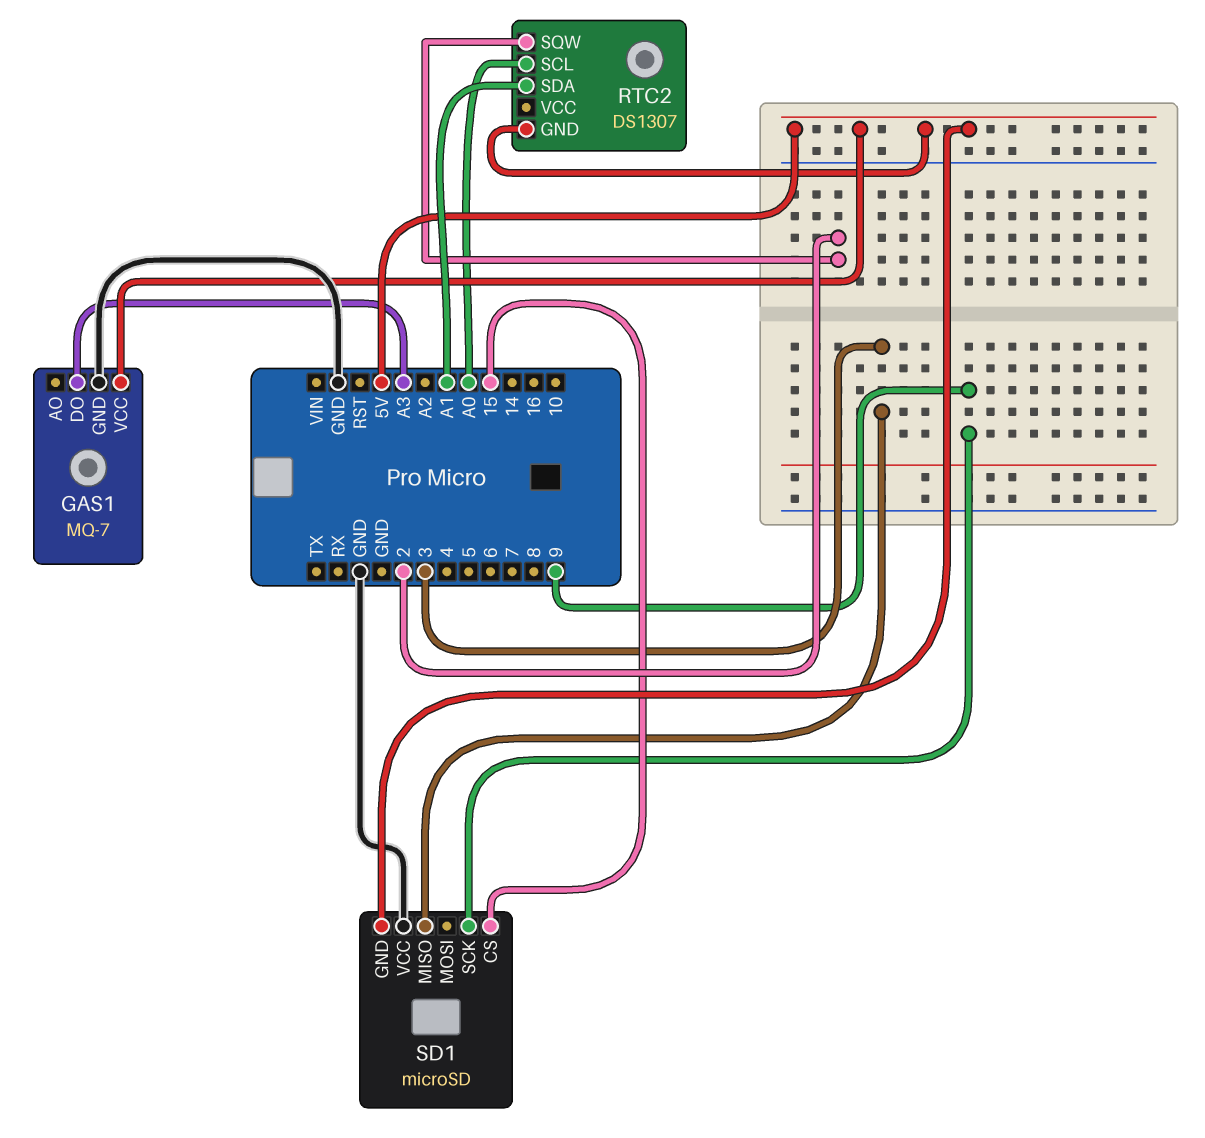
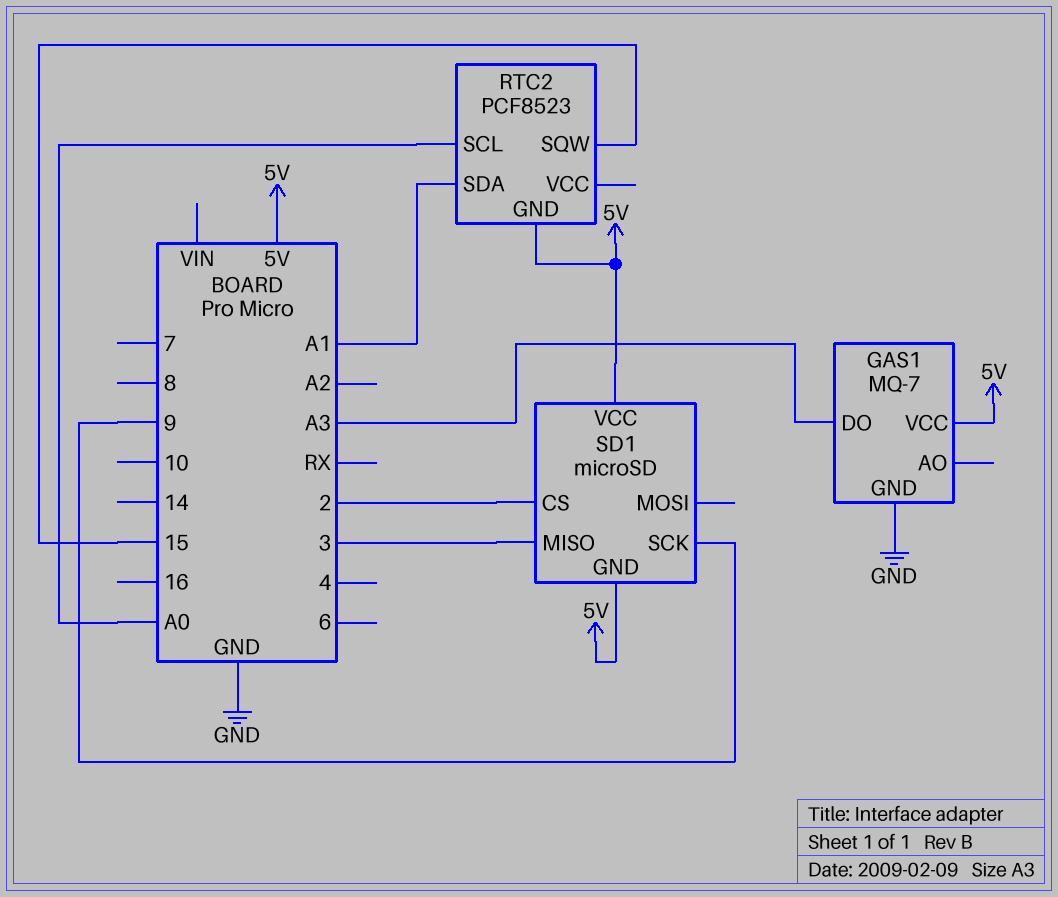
RTC2: DS1307 -> PCF8523
RTC2 pin SQW: 2 -> 15
SD1 pin CS: 15 -> 2
SD1 pin VCC: GND -> 5V

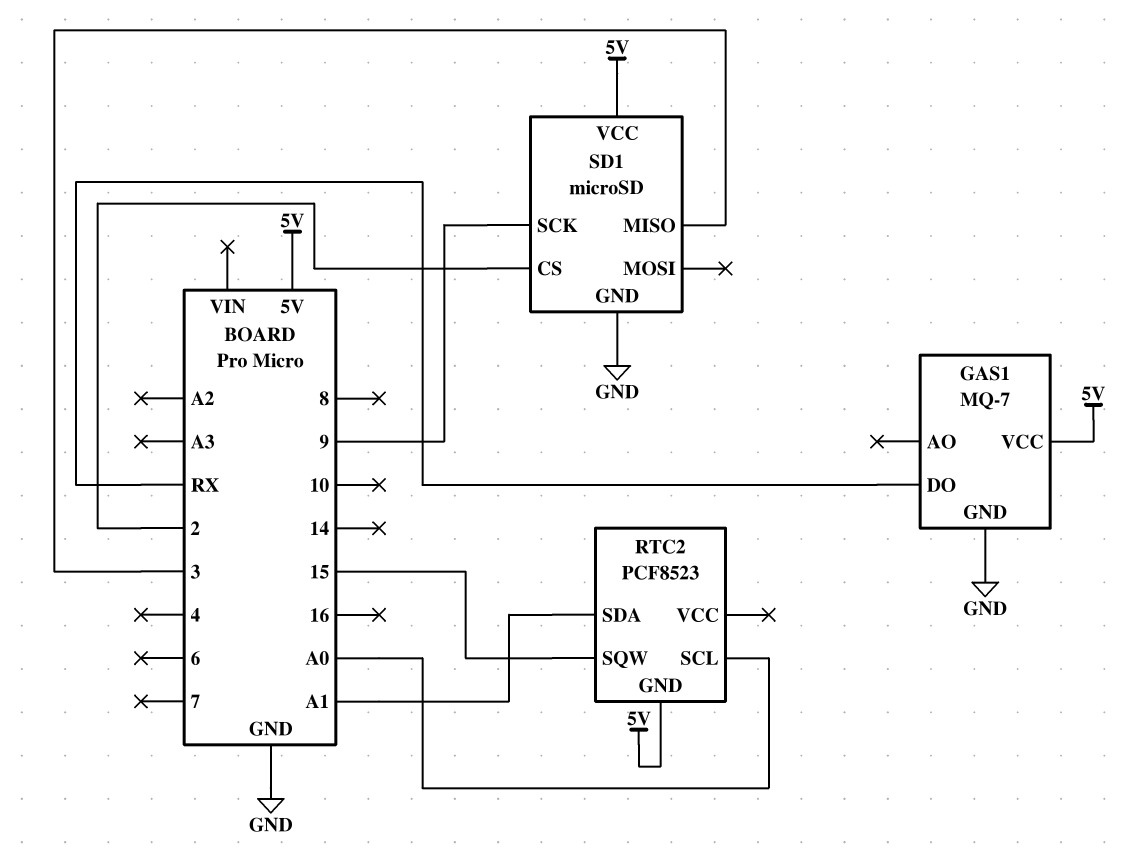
GAS1 pin DO: A3 -> RX
SD1 pin GND: 5V -> GND

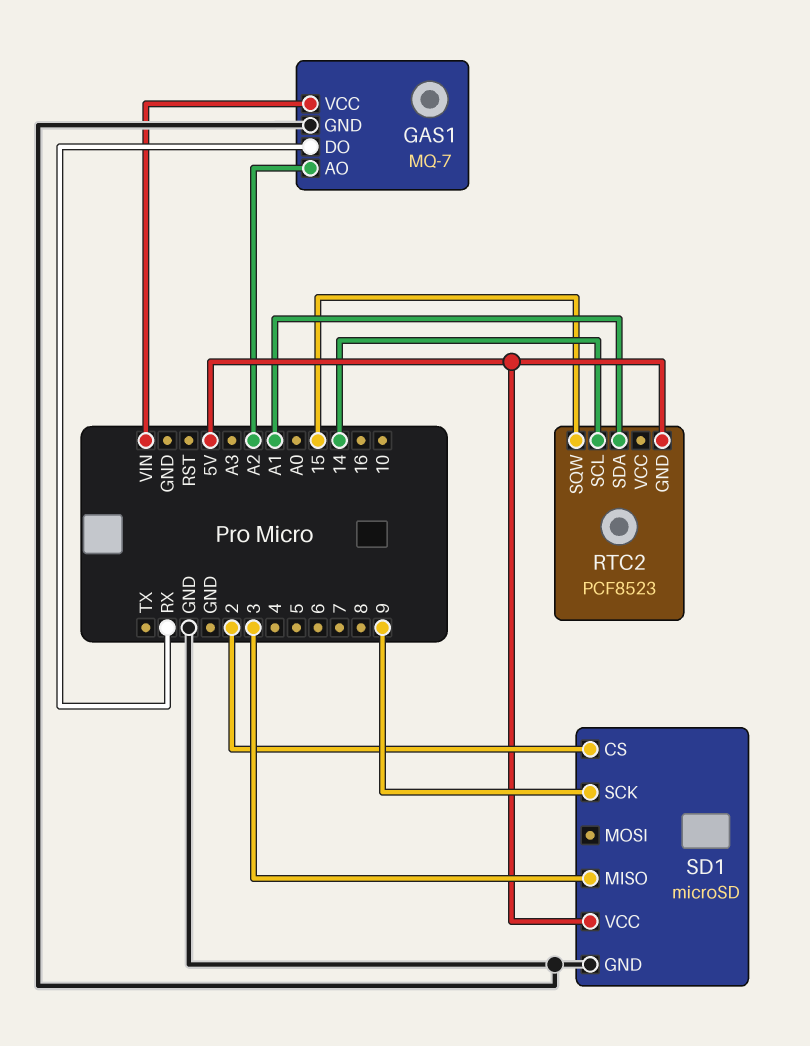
GAS1 pin AO: none -> A2
GAS1 pin VCC: 5V -> VIN
RTC2 pin SCL: A0 -> 14

